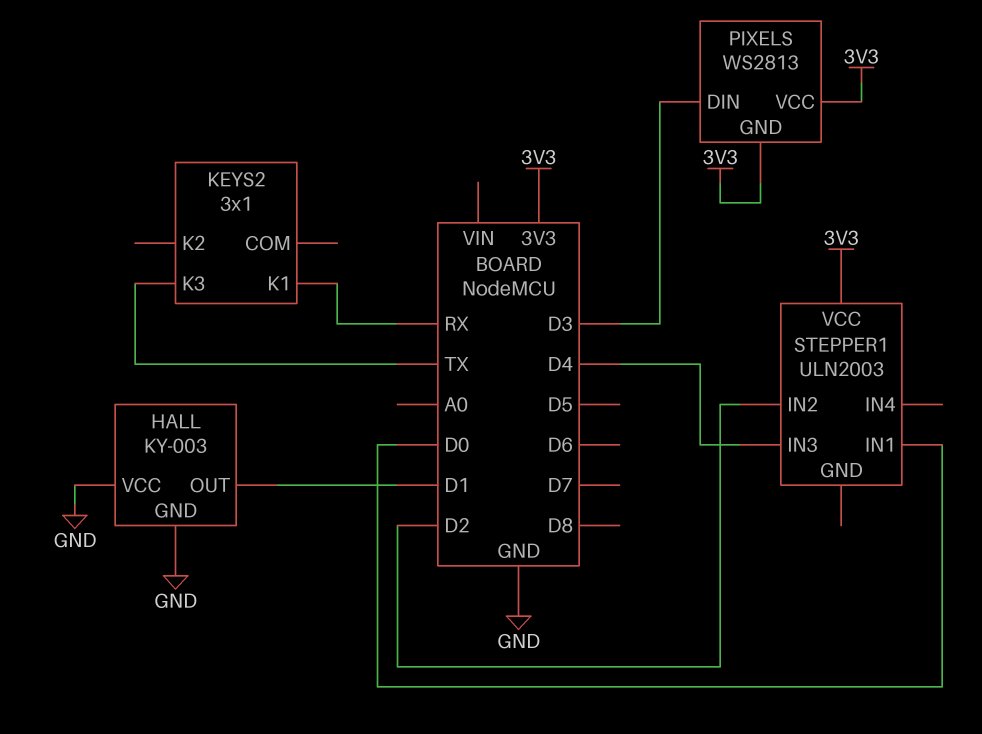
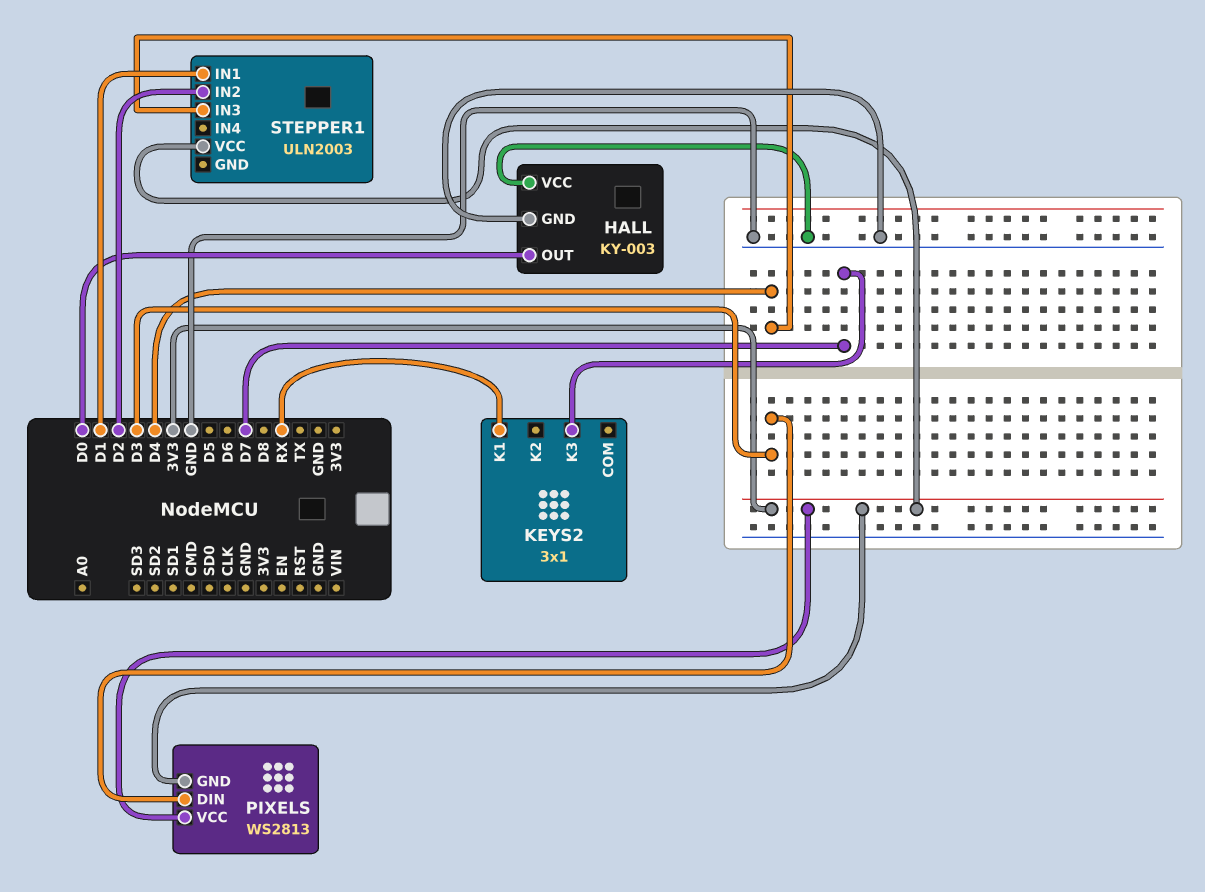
HALL pin OUT: D1 -> D0
KEYS2 pin K3: TX -> D7
STEPPER1 pin IN1: D0 -> D1

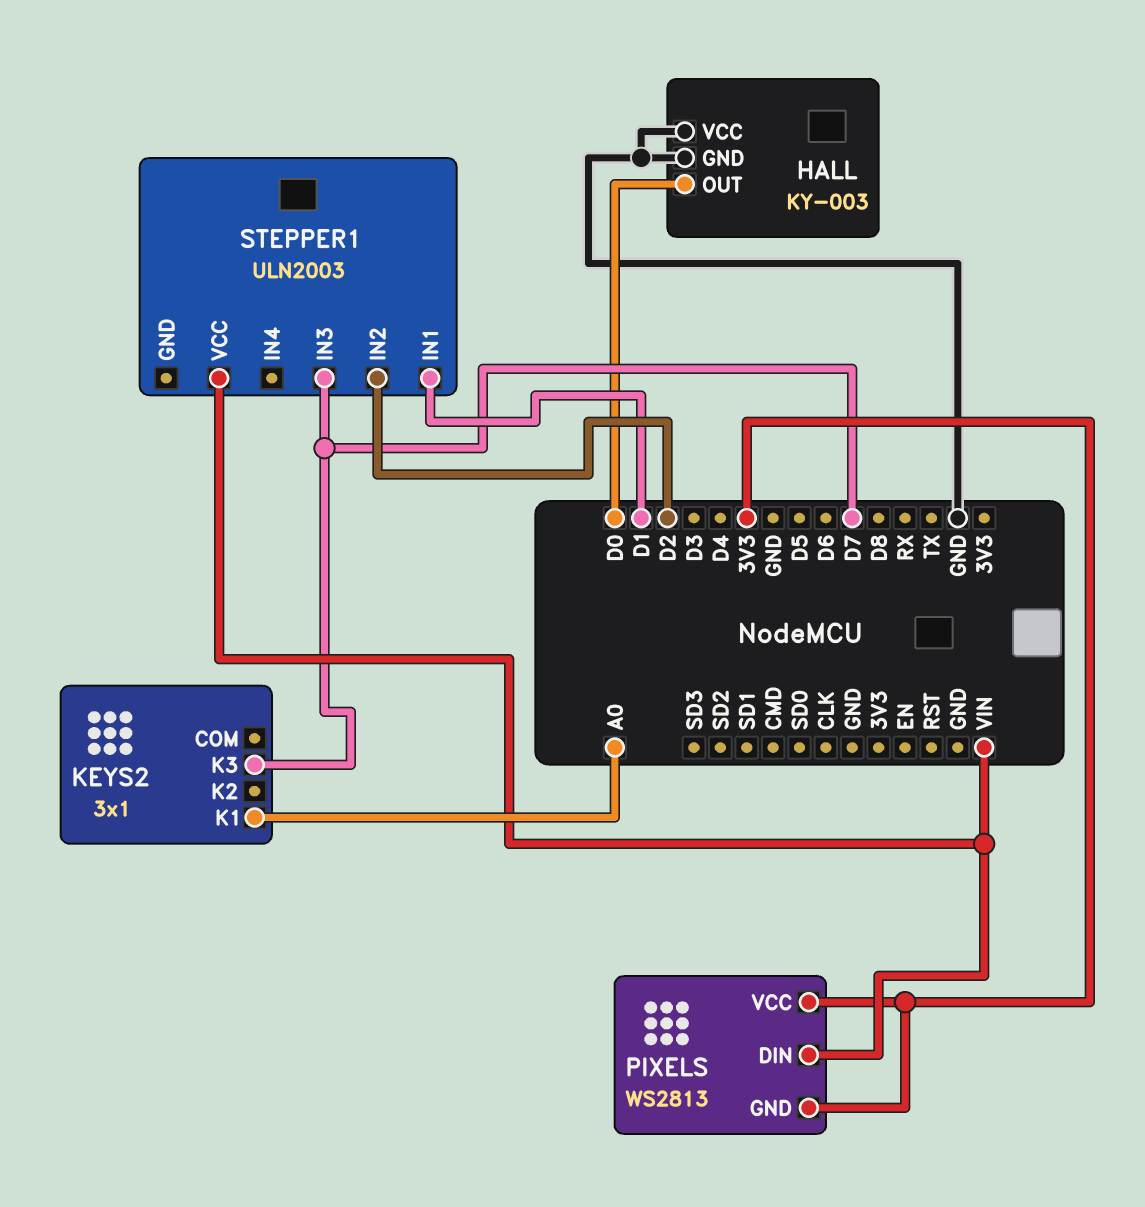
KEYS2 pin K1: RX -> A0
PIXELS pin DIN: D3 -> VIN
STEPPER1 pin IN3: D4 -> D7
STEPPER1 pin VCC: 3V3 -> VIN

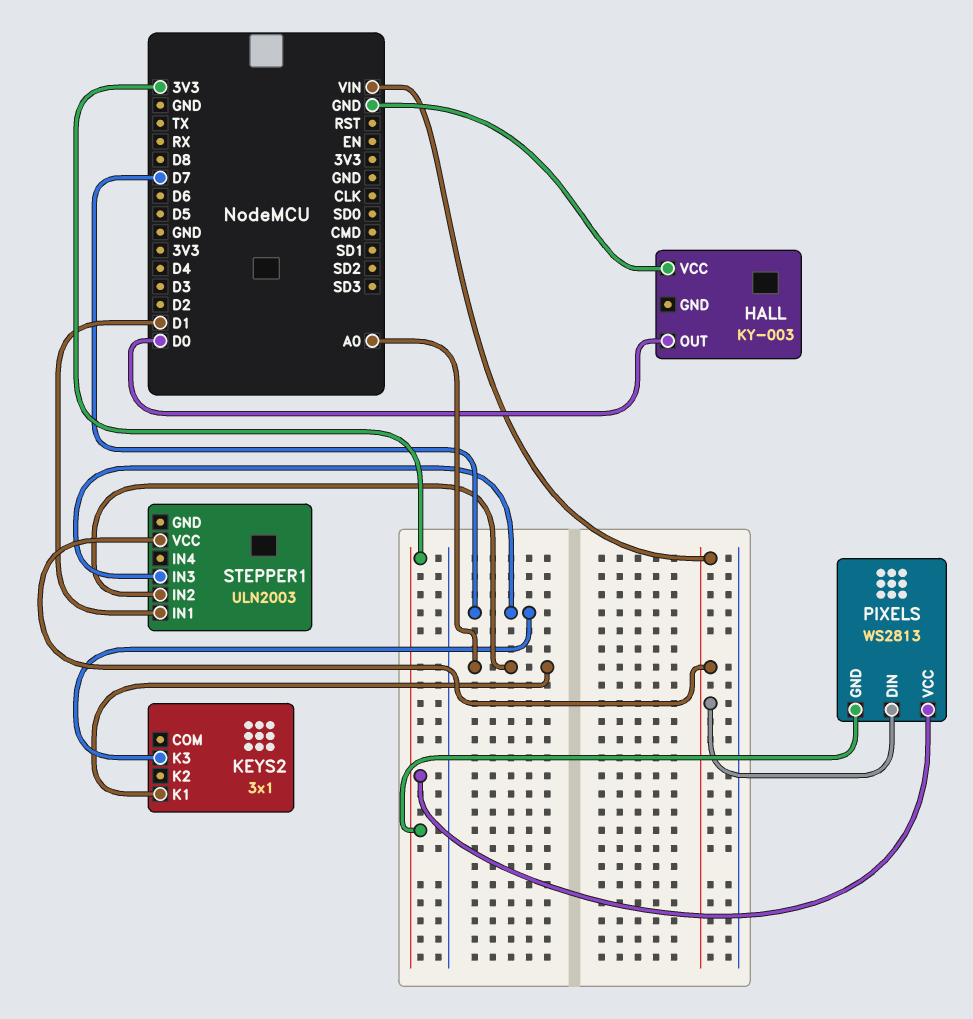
HALL pin GND: GND -> none
STEPPER1 pin IN2: D2 -> A0

